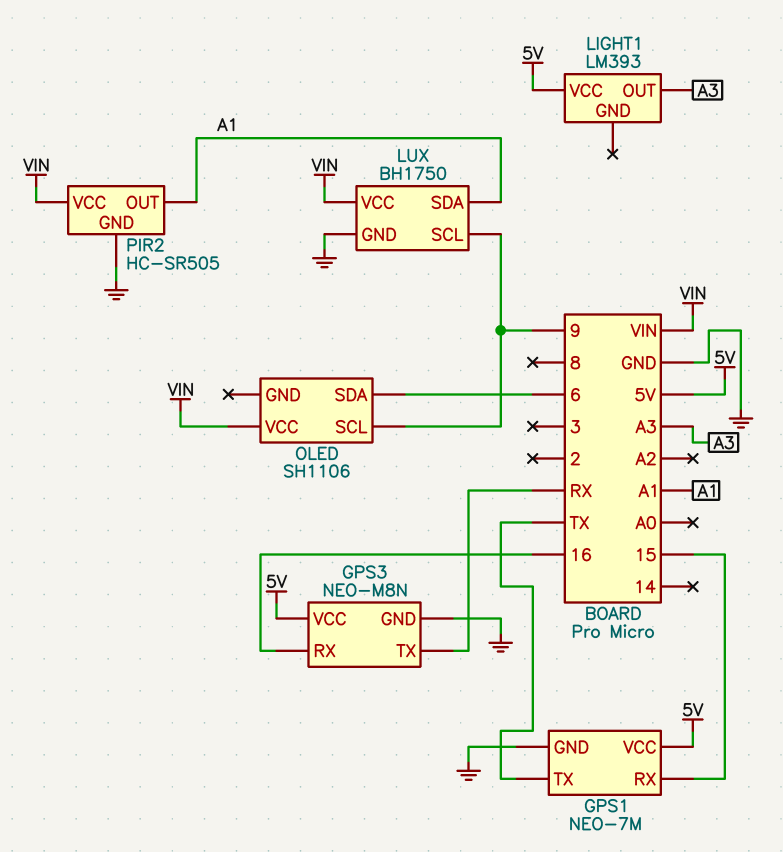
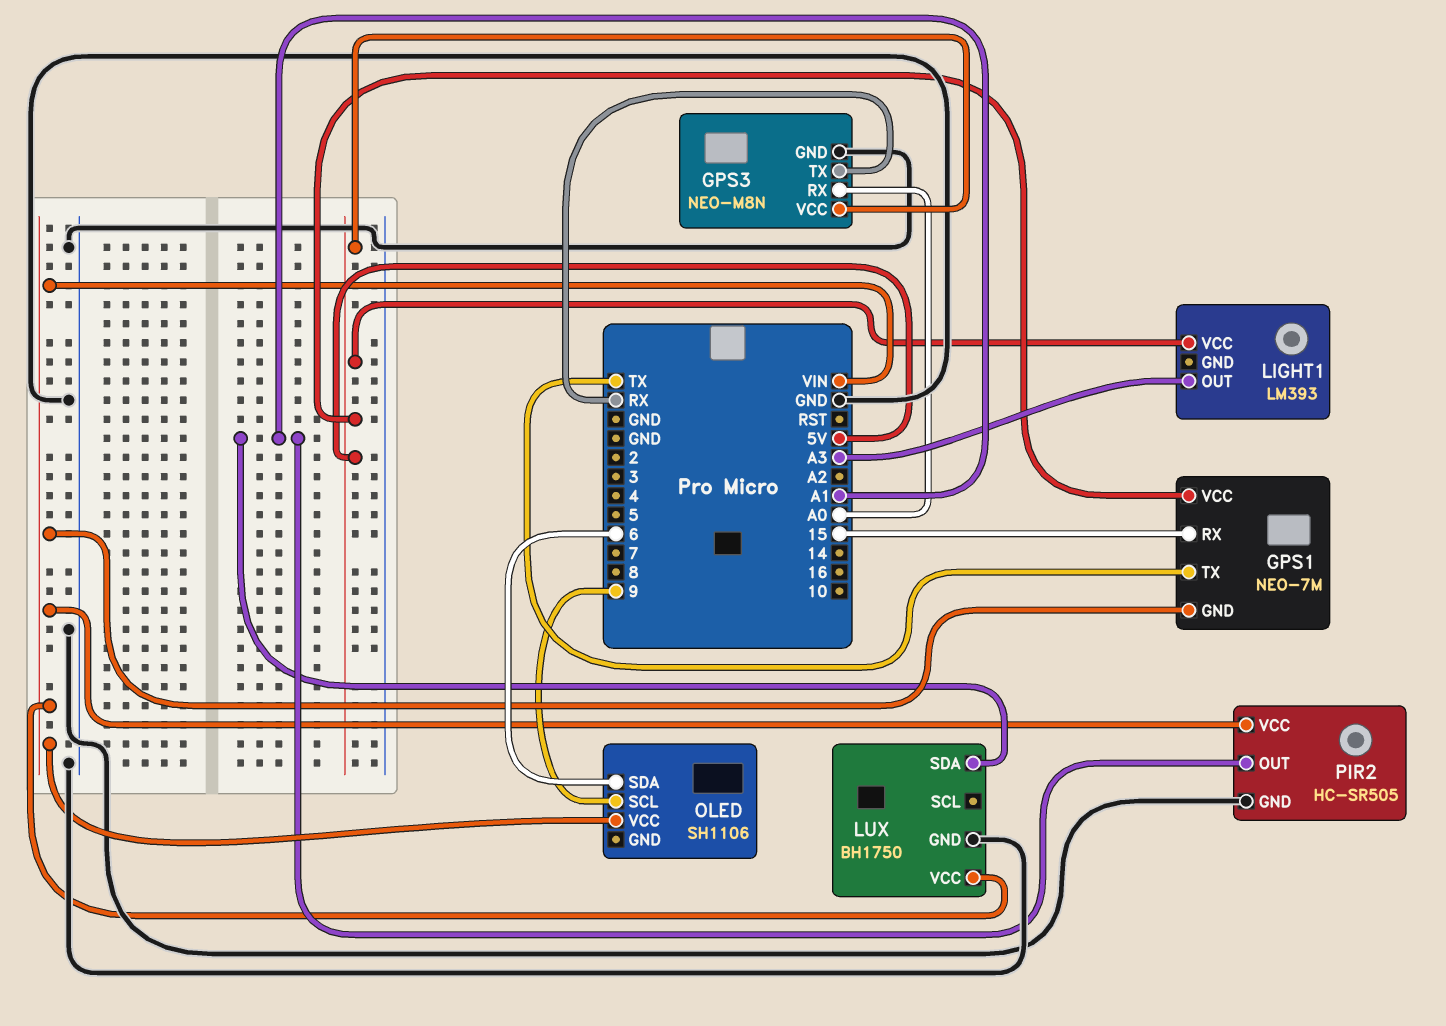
GPS1 pin GND: GND -> VIN
GPS3 pin RX: 16 -> A0
LUX pin SCL: 9 -> none

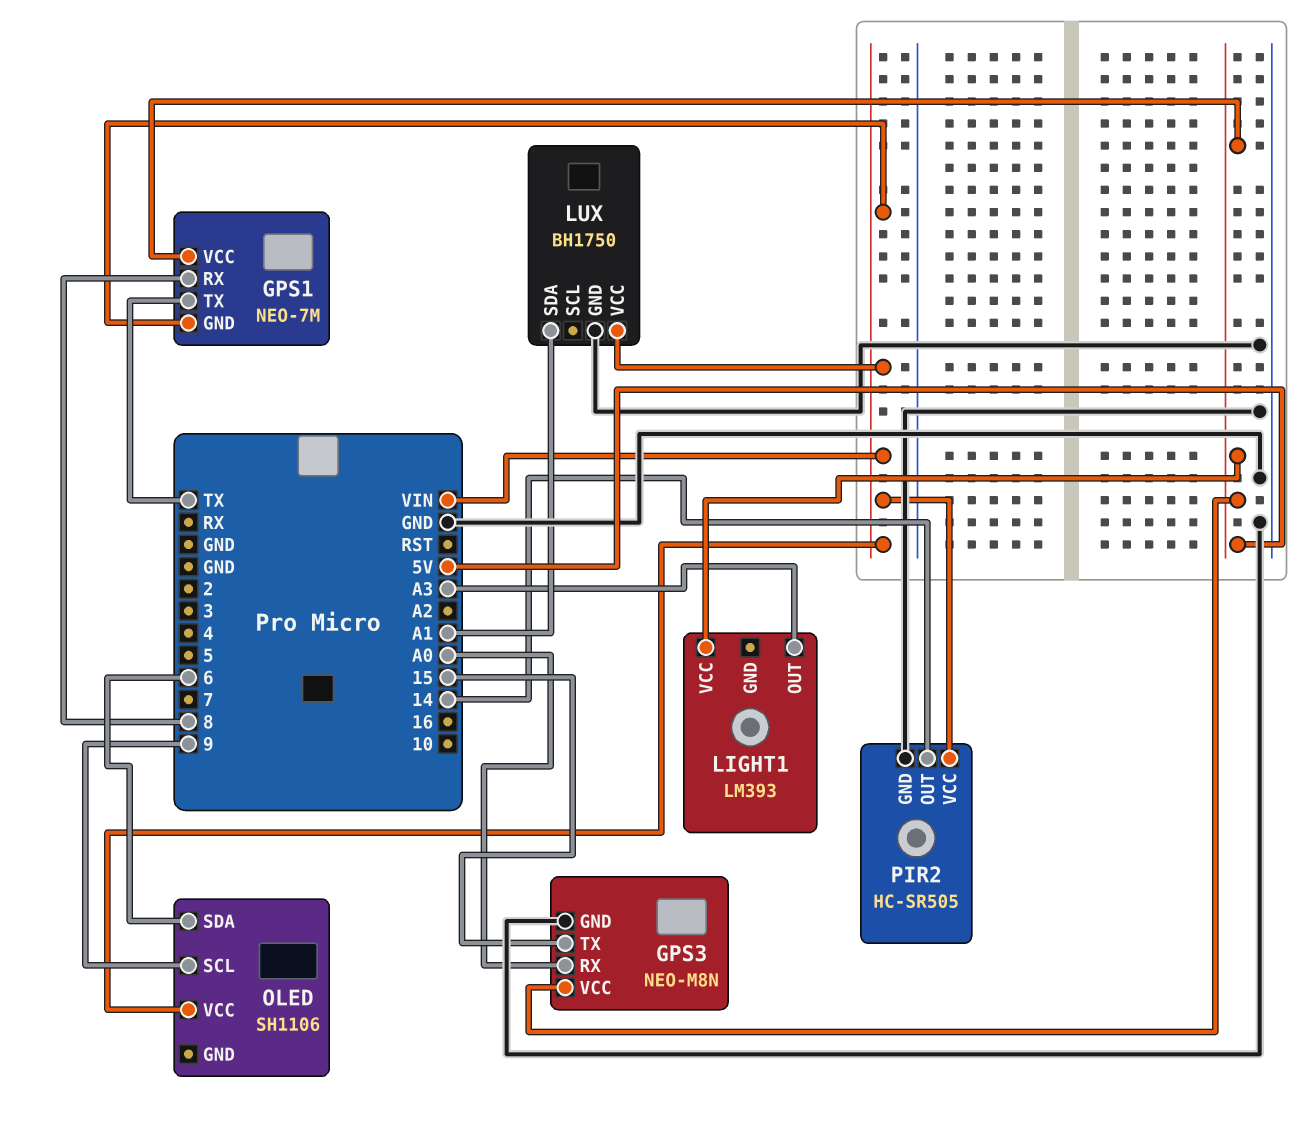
GPS1 pin RX: 15 -> 8
GPS3 pin TX: RX -> 15
PIR2 pin OUT: A1 -> 14

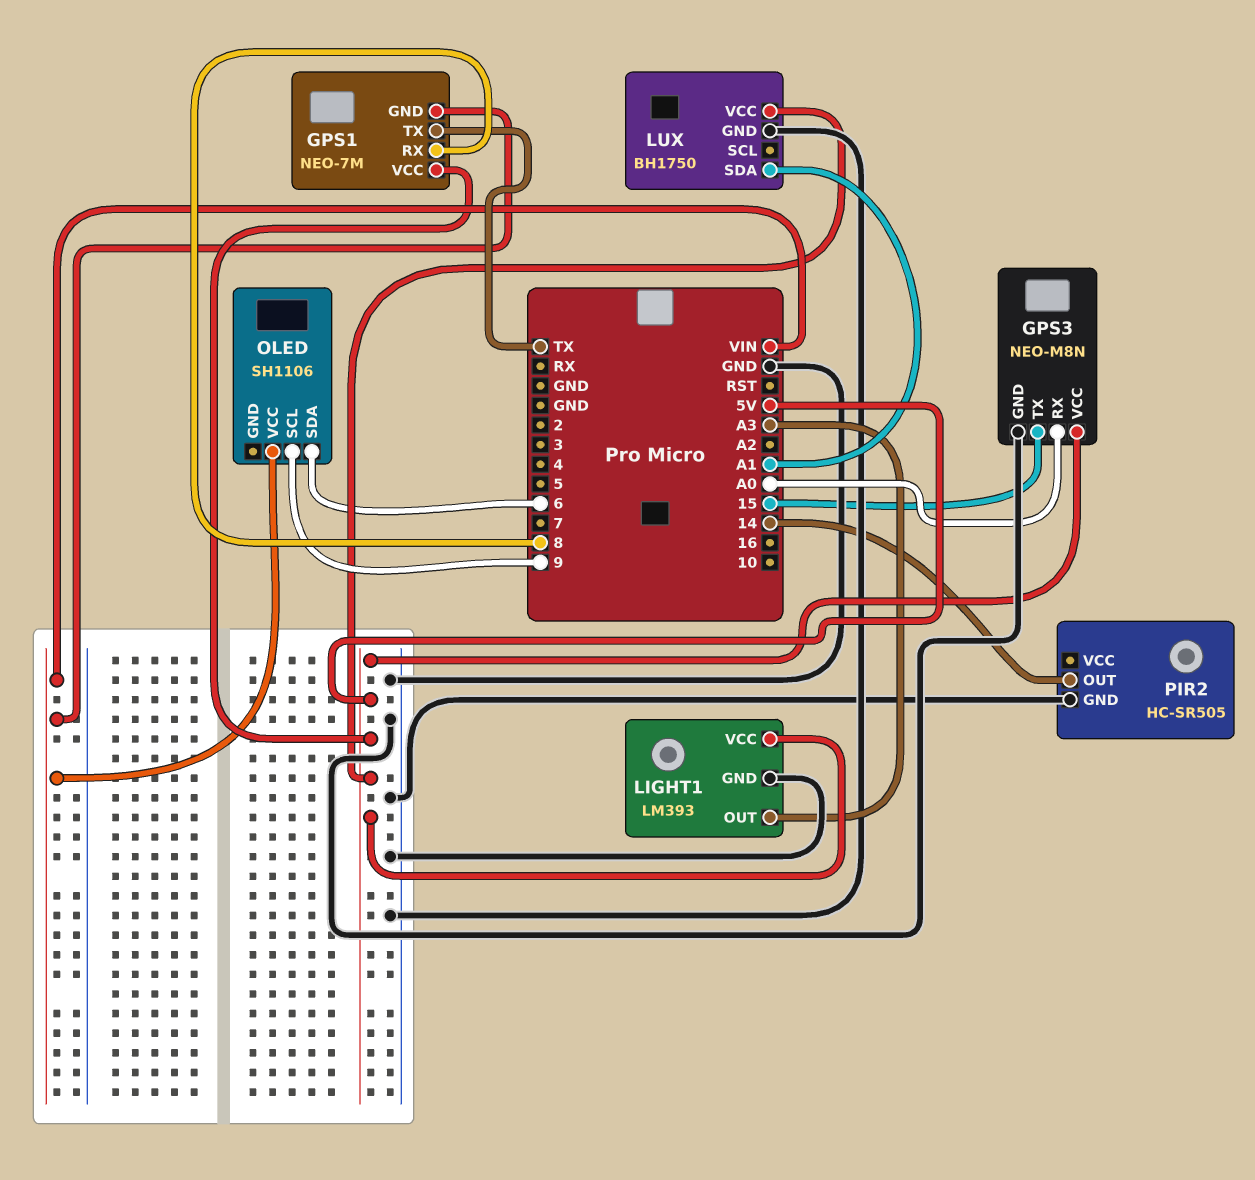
LIGHT1 pin GND: none -> GND
LUX pin VCC: VIN -> 5V
PIR2 pin VCC: VIN -> none

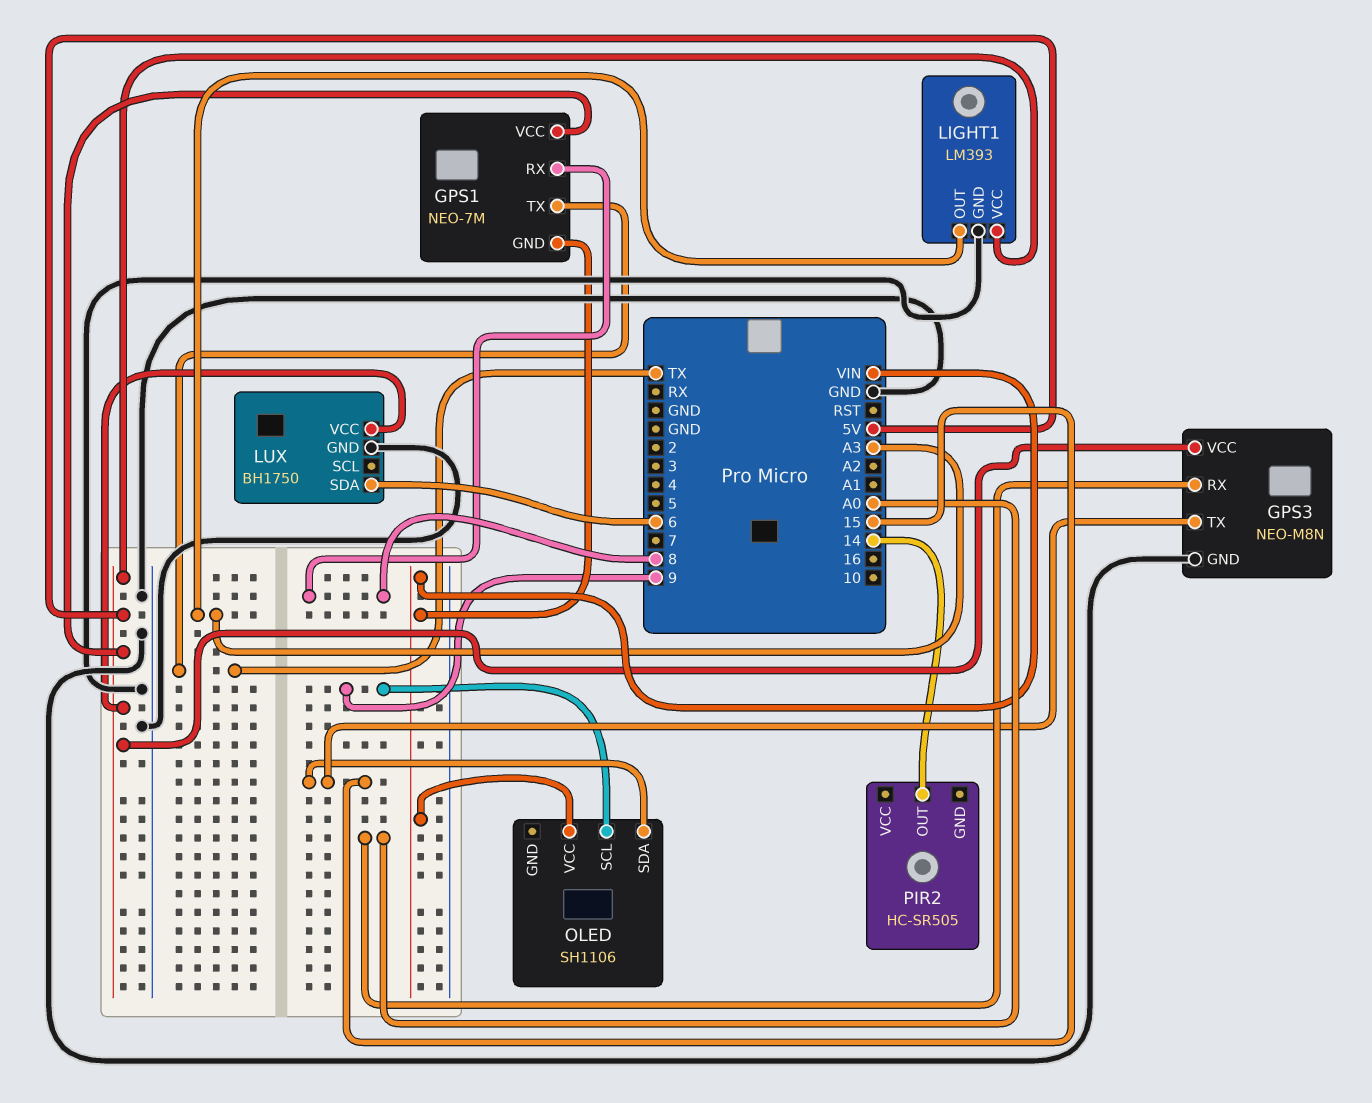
LUX pin SDA: A1 -> 6
OLED pin SDA: 6 -> 15
PIR2 pin GND: GND -> none

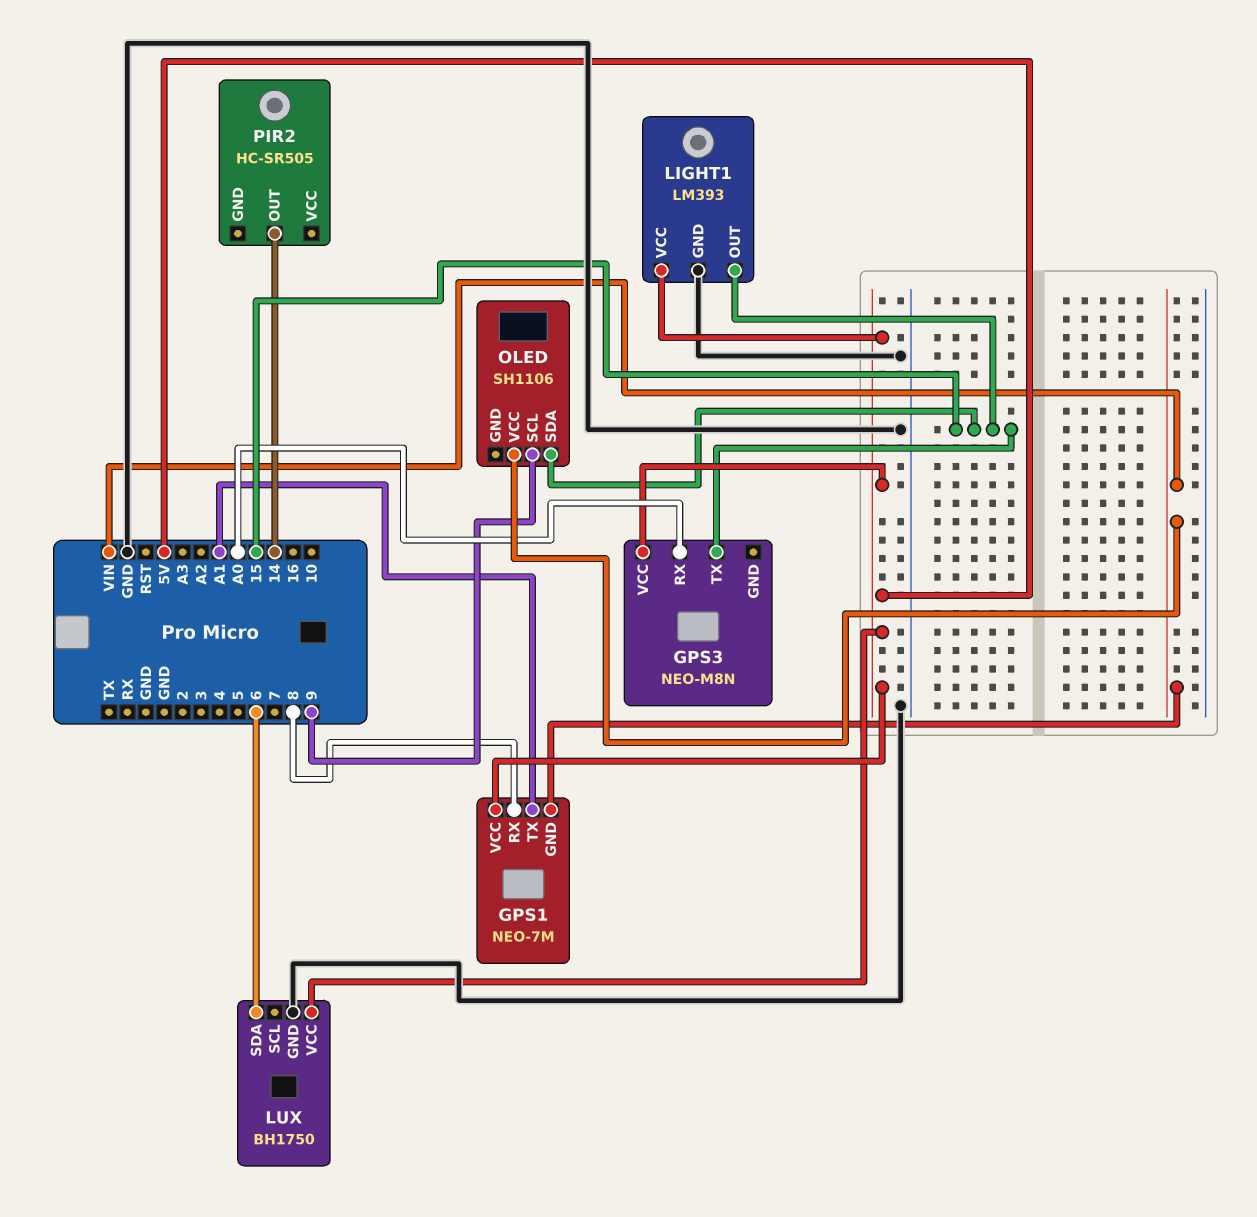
GPS1 pin TX: TX -> A1
GPS3 pin GND: GND -> none
LIGHT1 pin OUT: A3 -> 15

